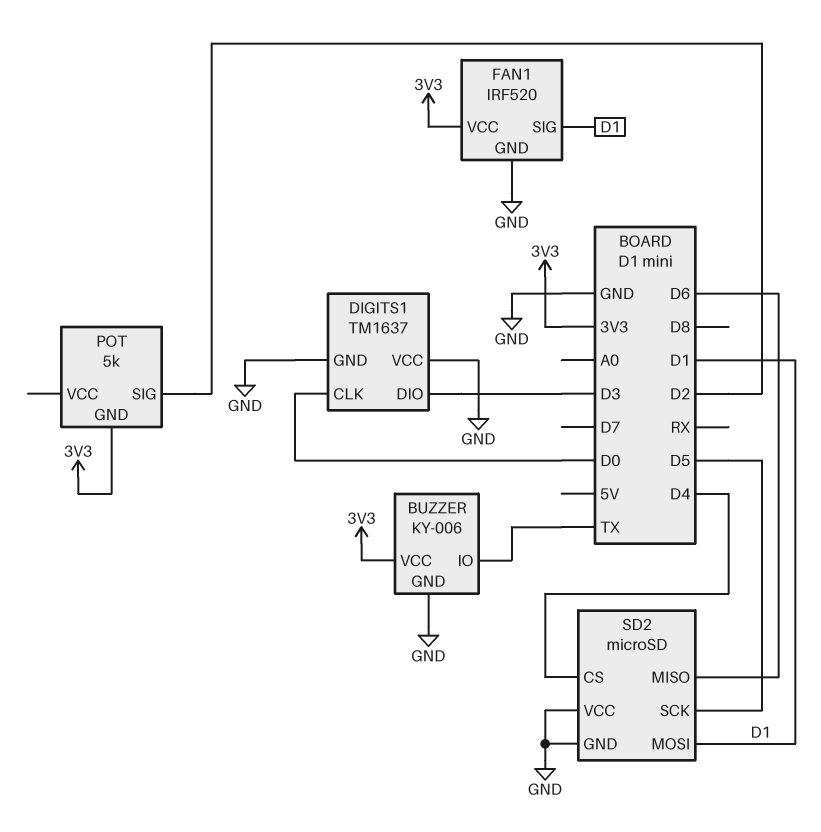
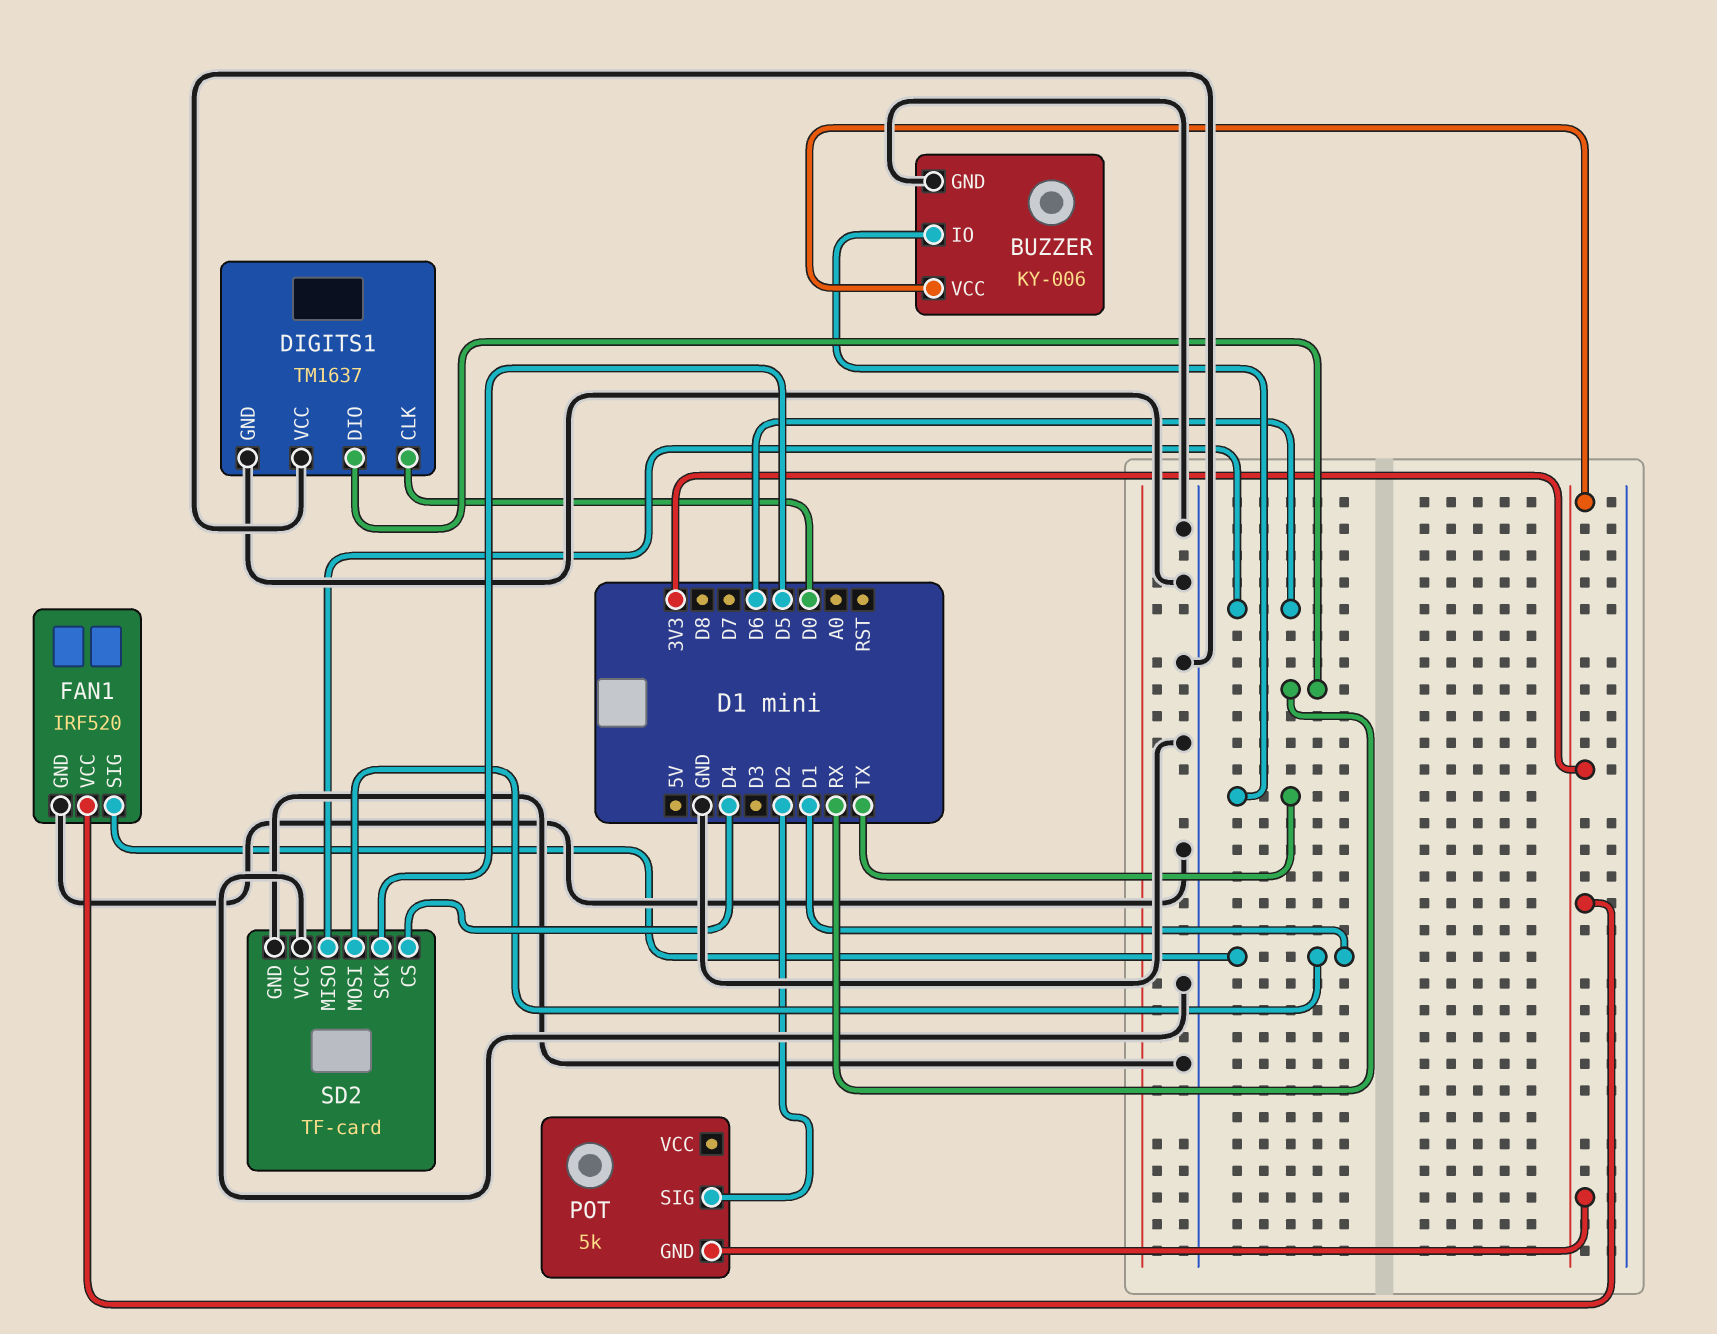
DIGITS1 pin DIO: D3 -> RX
SD2: microSD -> TF-card

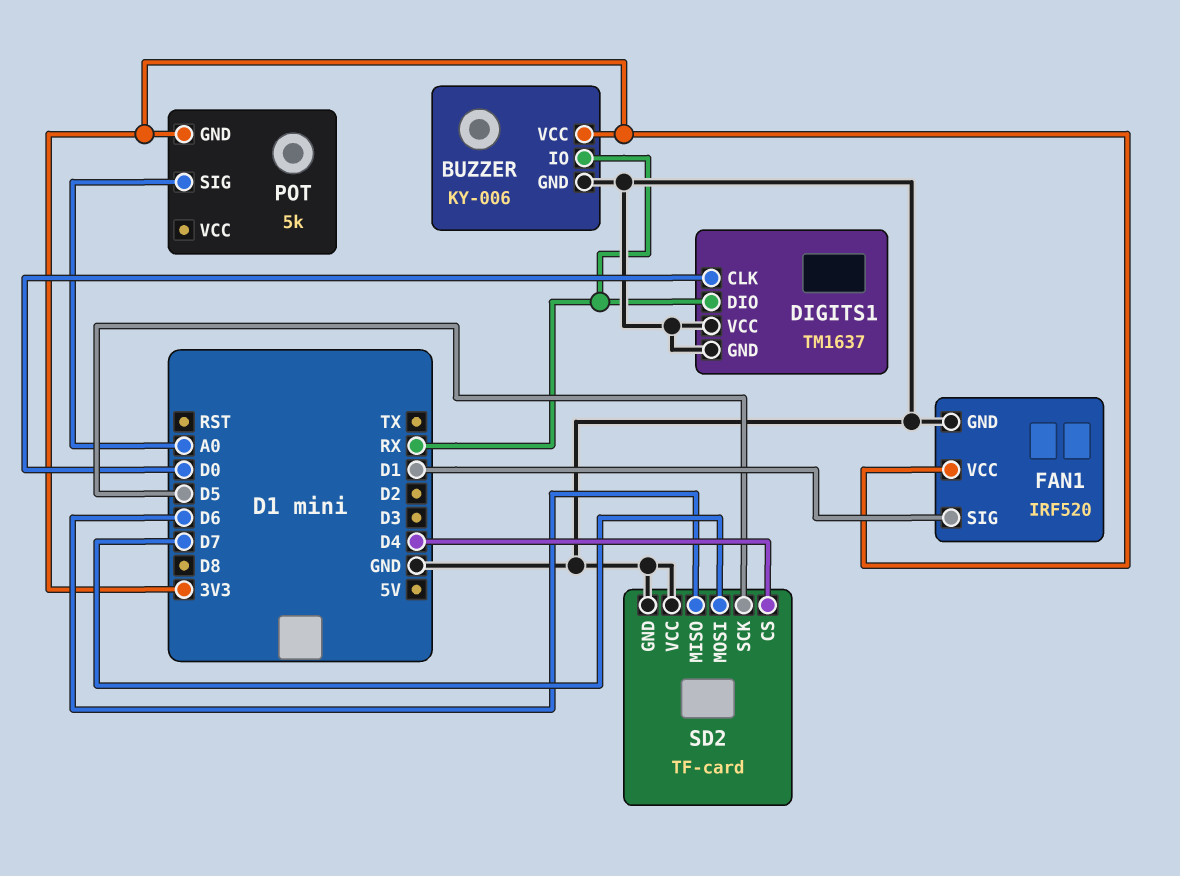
BUZZER pin IO: TX -> RX
POT pin SIG: D2 -> A0
SD2 pin MOSI: D1 -> D7

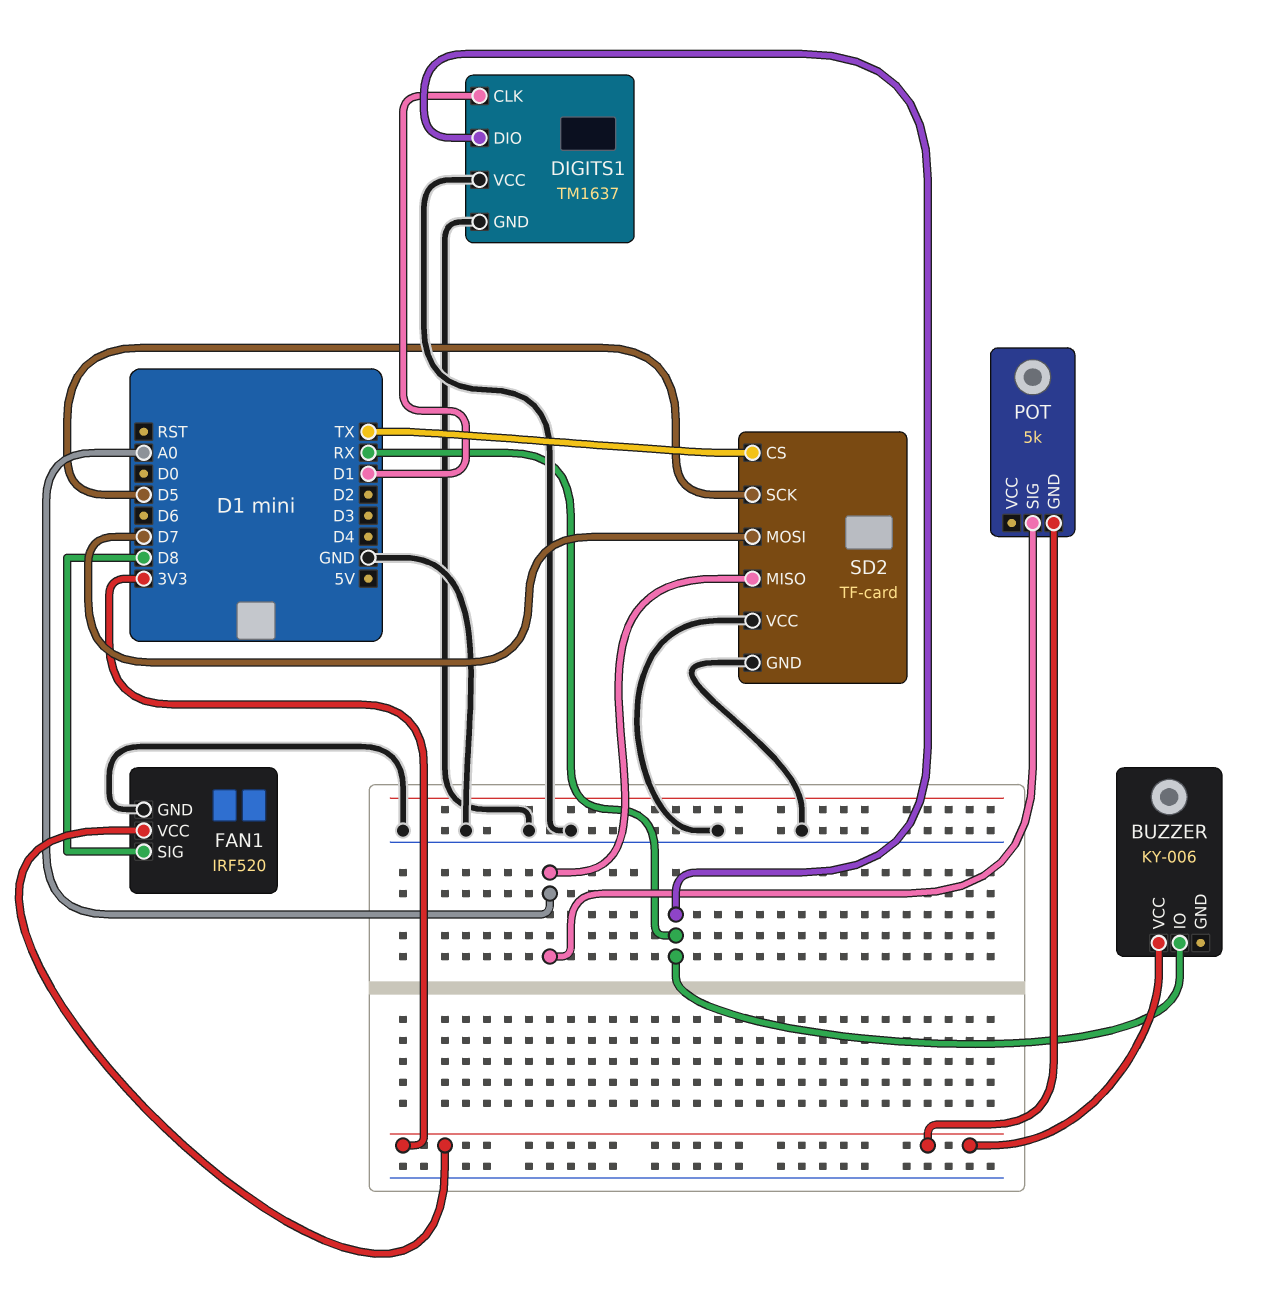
BUZZER pin GND: GND -> none
DIGITS1 pin CLK: D0 -> D1
FAN1 pin SIG: D1 -> D8
SD2 pin CS: D4 -> TX
SD2 pin MISO: D6 -> A0

